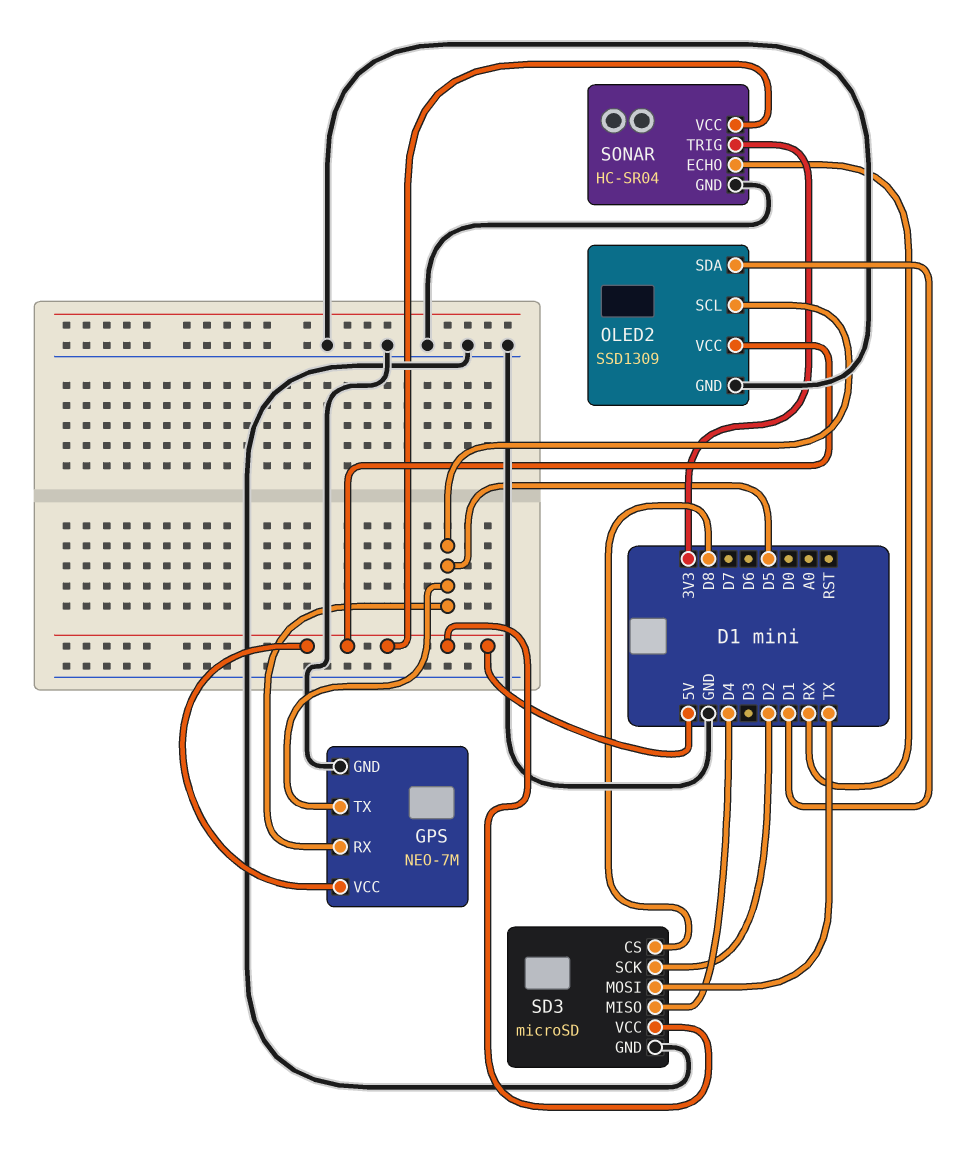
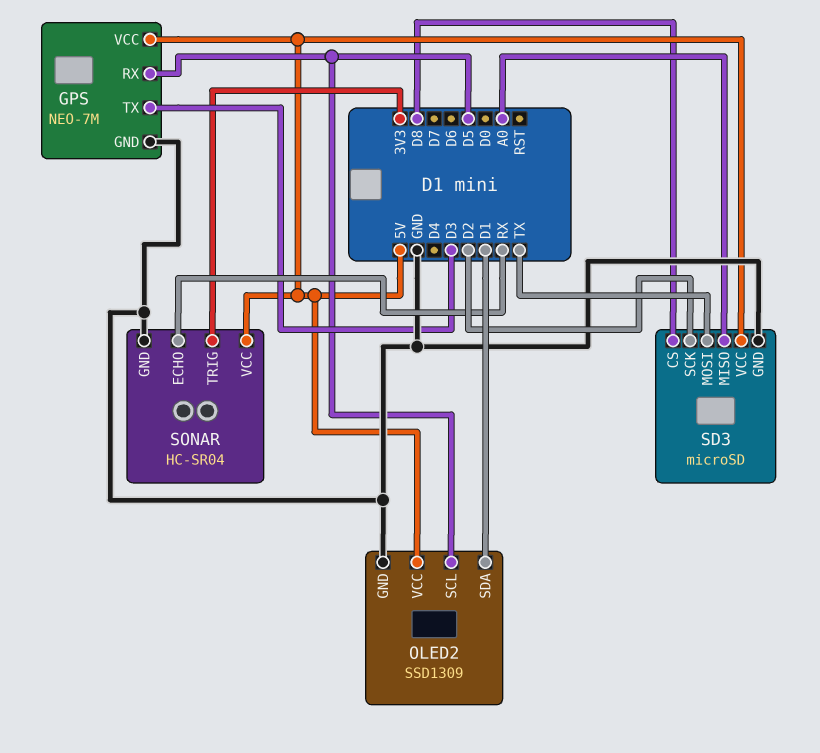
GPS pin TX: D5 -> D3
SD3 pin MISO: D4 -> A0

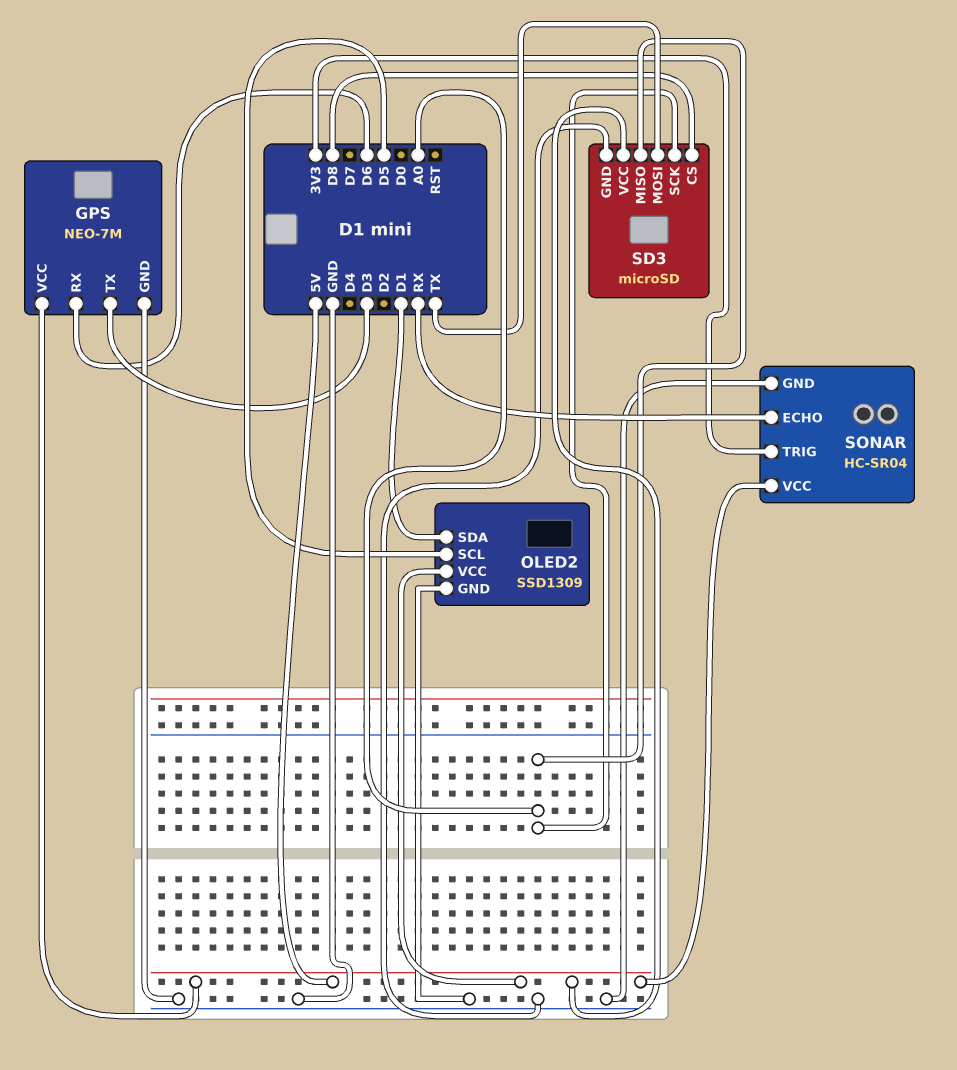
GPS pin RX: D5 -> D6
SD3 pin SCK: D2 -> A0

